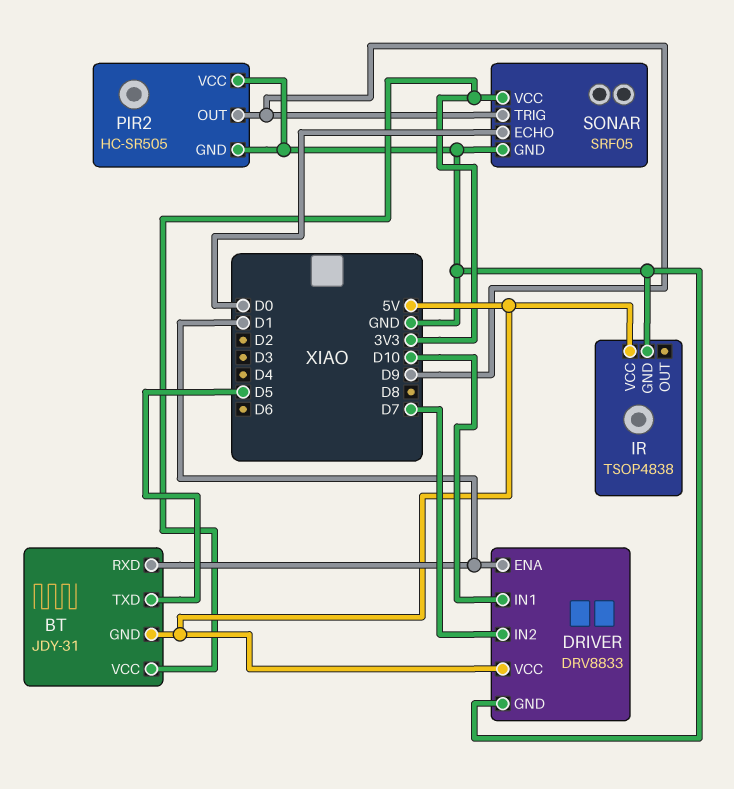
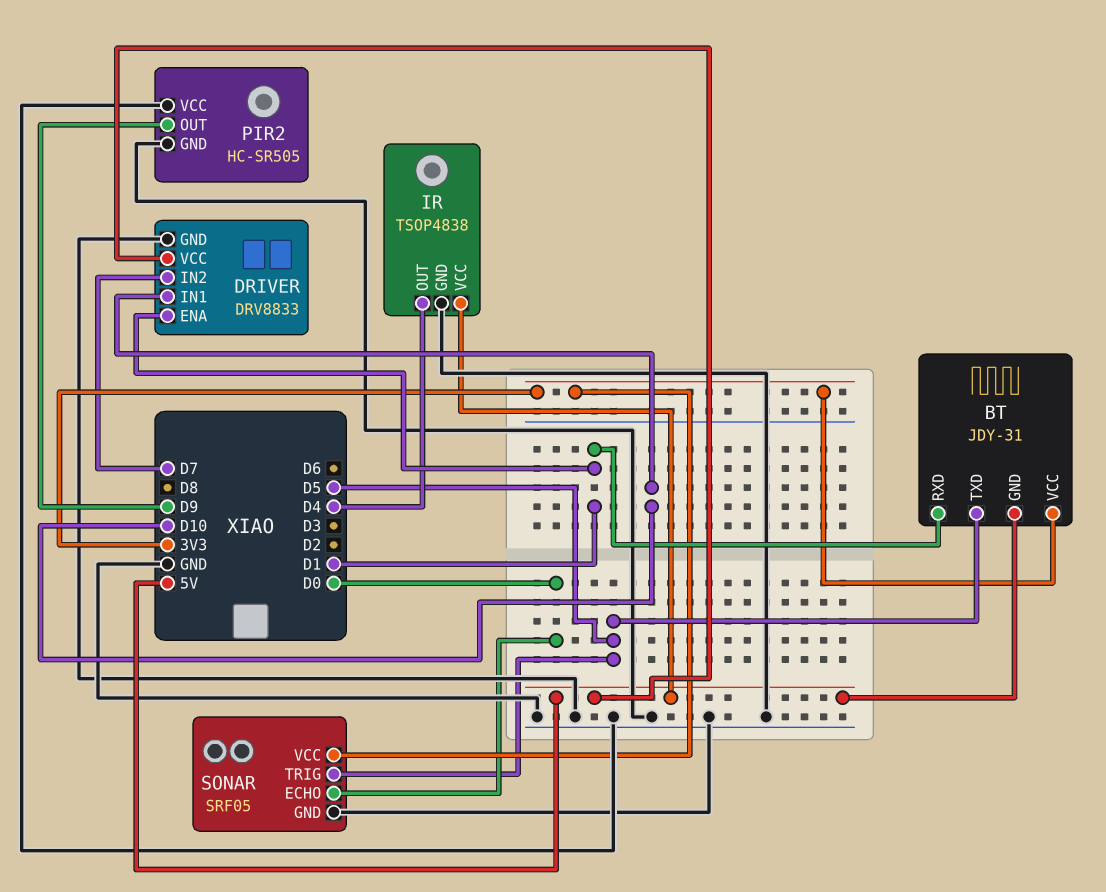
IR pin OUT: none -> D4
SONAR pin TRIG: D9 -> D5

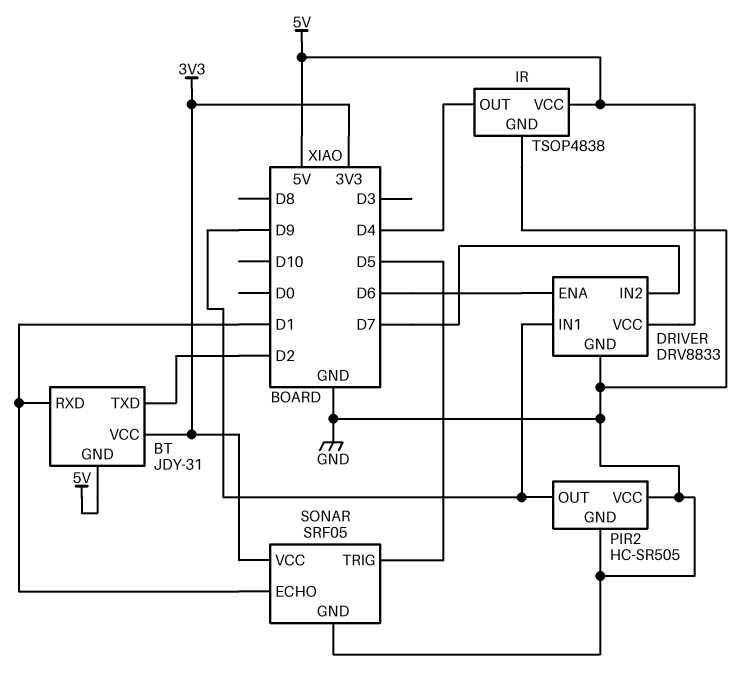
BT pin TXD: D5 -> D2
DRIVER pin ENA: D1 -> D6
DRIVER pin IN1: D10 -> D9
SONAR pin ECHO: D0 -> D1

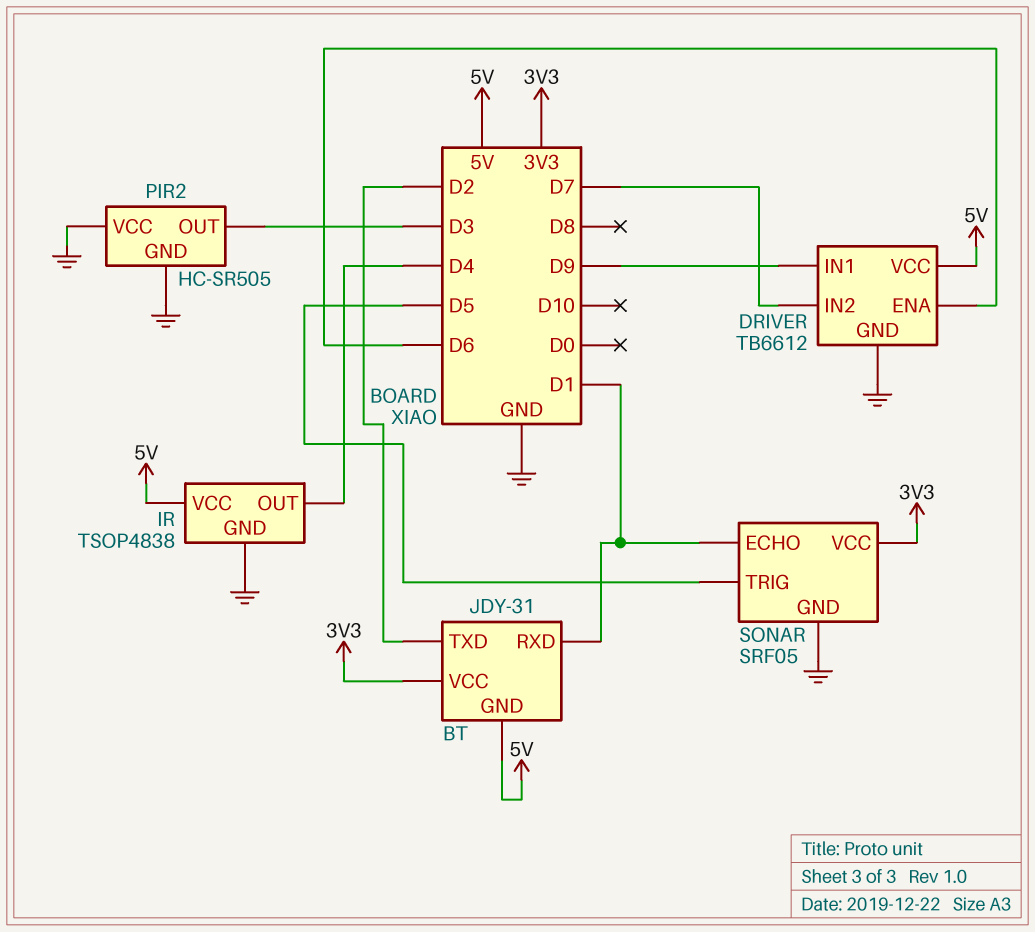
DRIVER: DRV8833 -> TB6612
PIR2 pin OUT: D9 -> D3

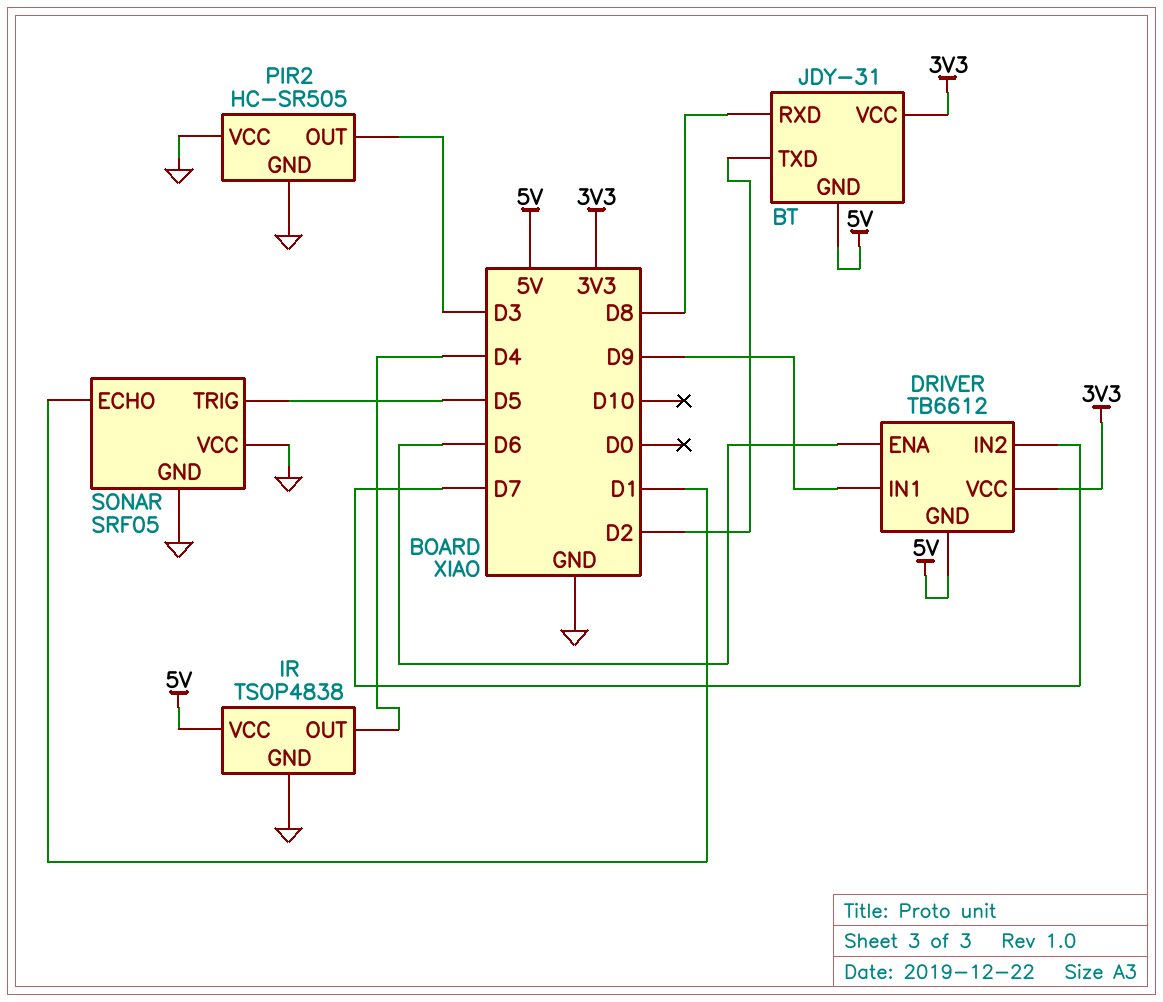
BT pin RXD: D1 -> D8
DRIVER pin GND: GND -> 5V
DRIVER pin VCC: 5V -> 3V3
SONAR pin VCC: 3V3 -> GND

